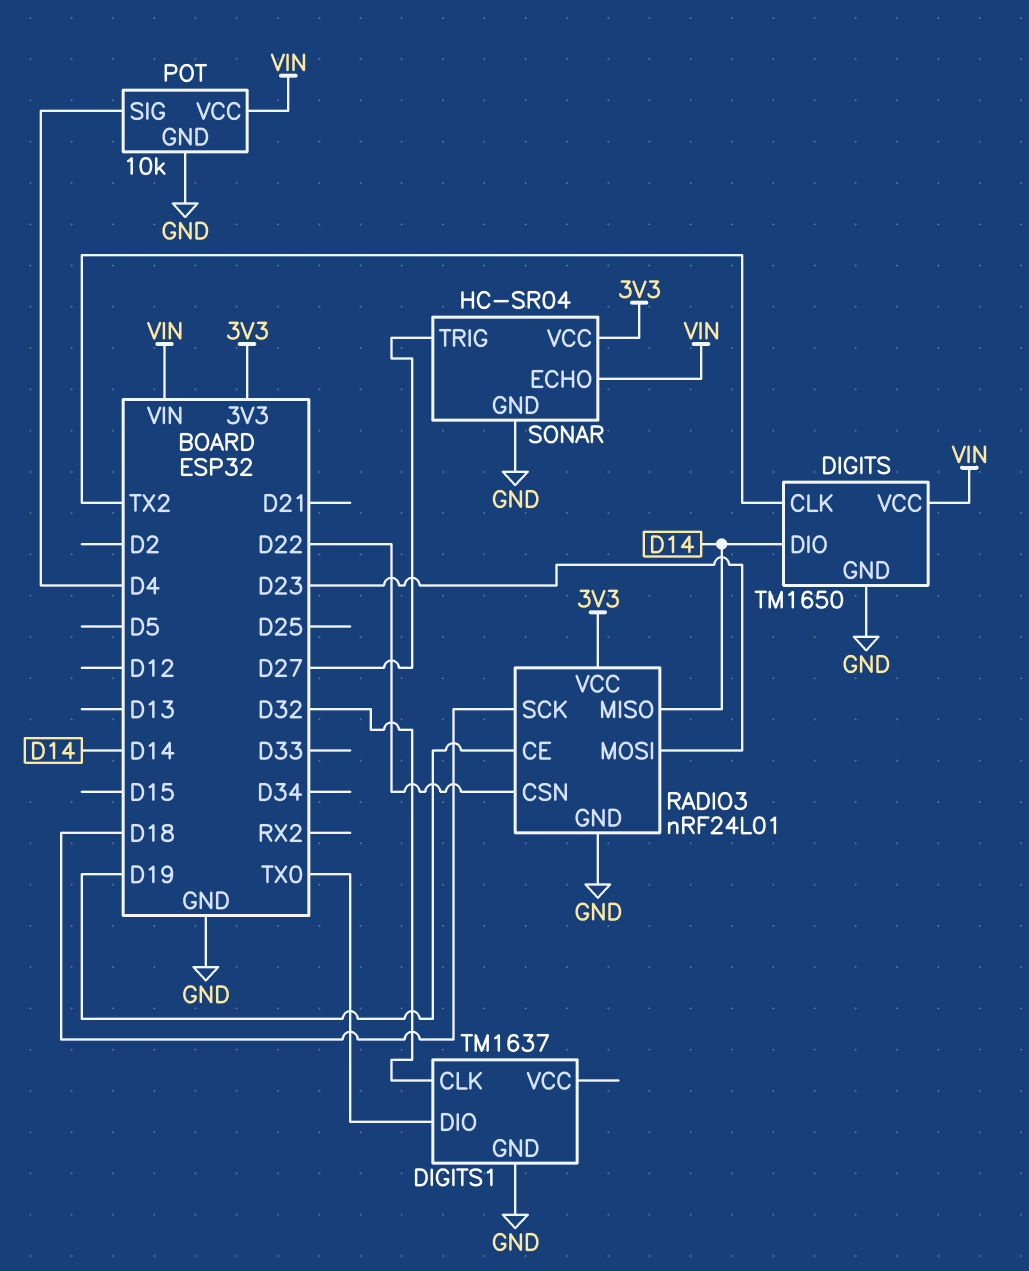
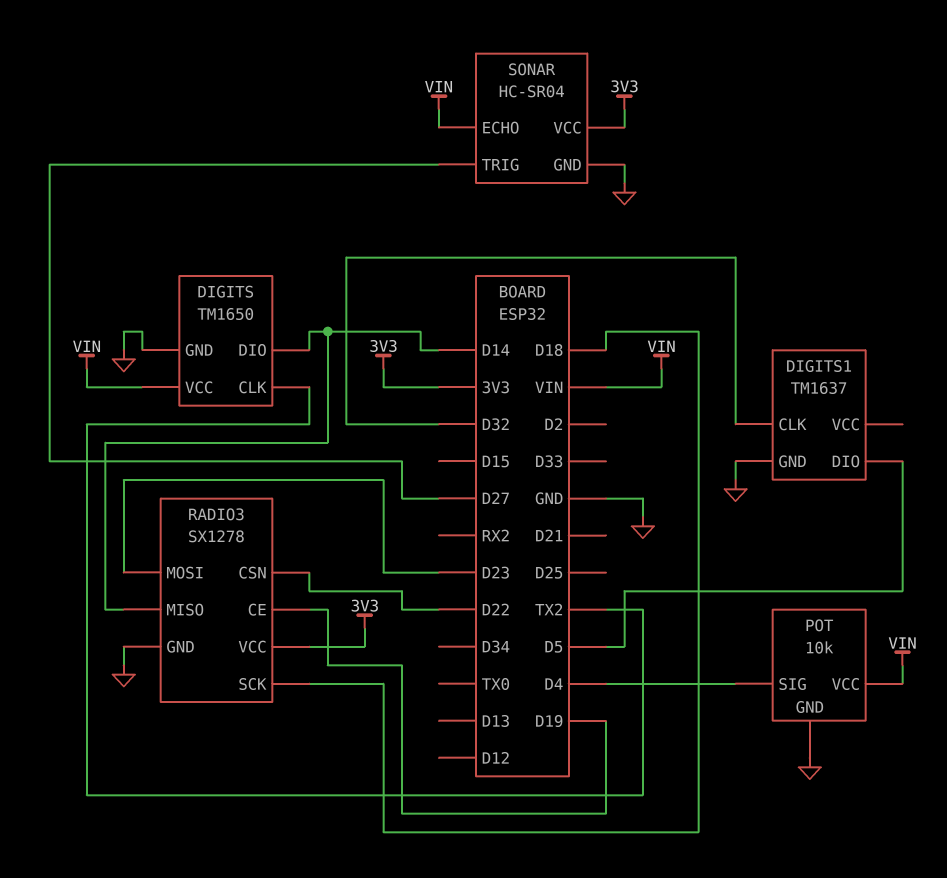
DIGITS1 pin DIO: TX0 -> D5
RADIO3: nRF24L01 -> SX1278

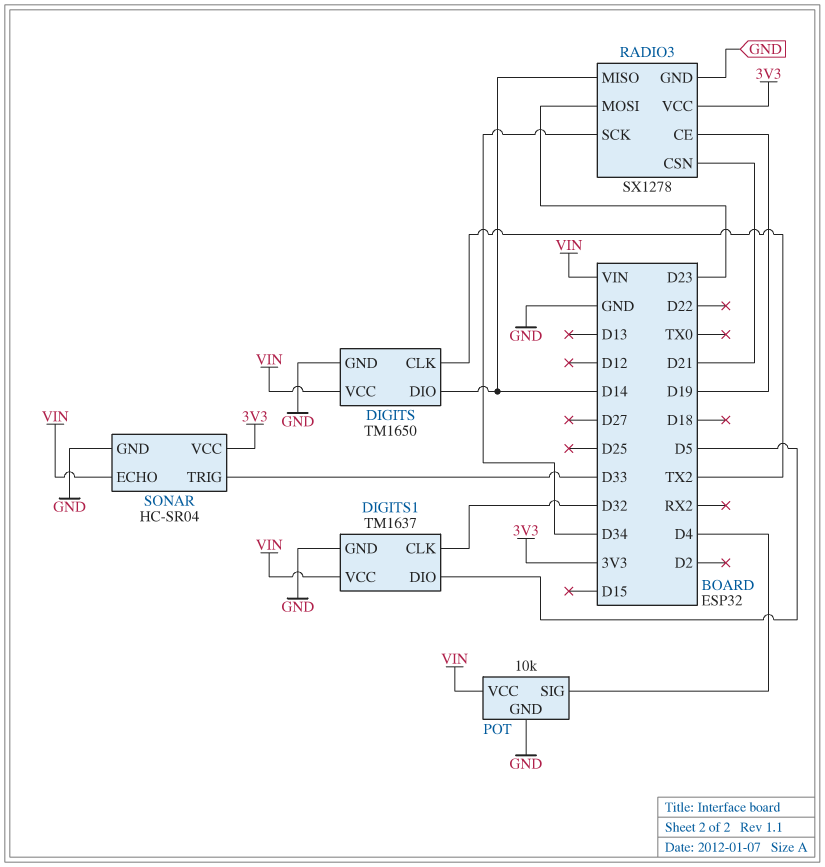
DIGITS1 pin VCC: none -> VIN
RADIO3 pin CSN: D22 -> D21
RADIO3 pin SCK: D18 -> D34
SONAR pin TRIG: D27 -> D33

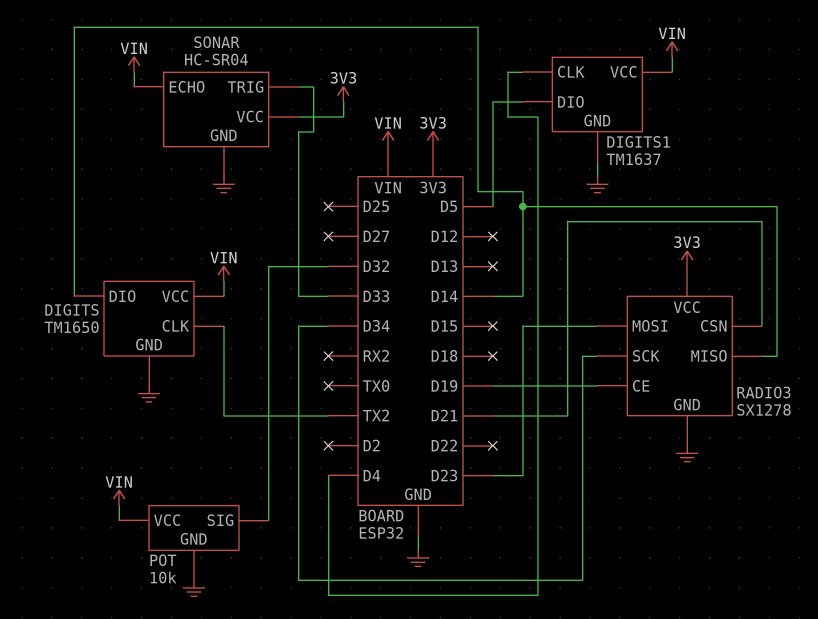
DIGITS1 pin CLK: D32 -> D4
POT pin SIG: D4 -> D32

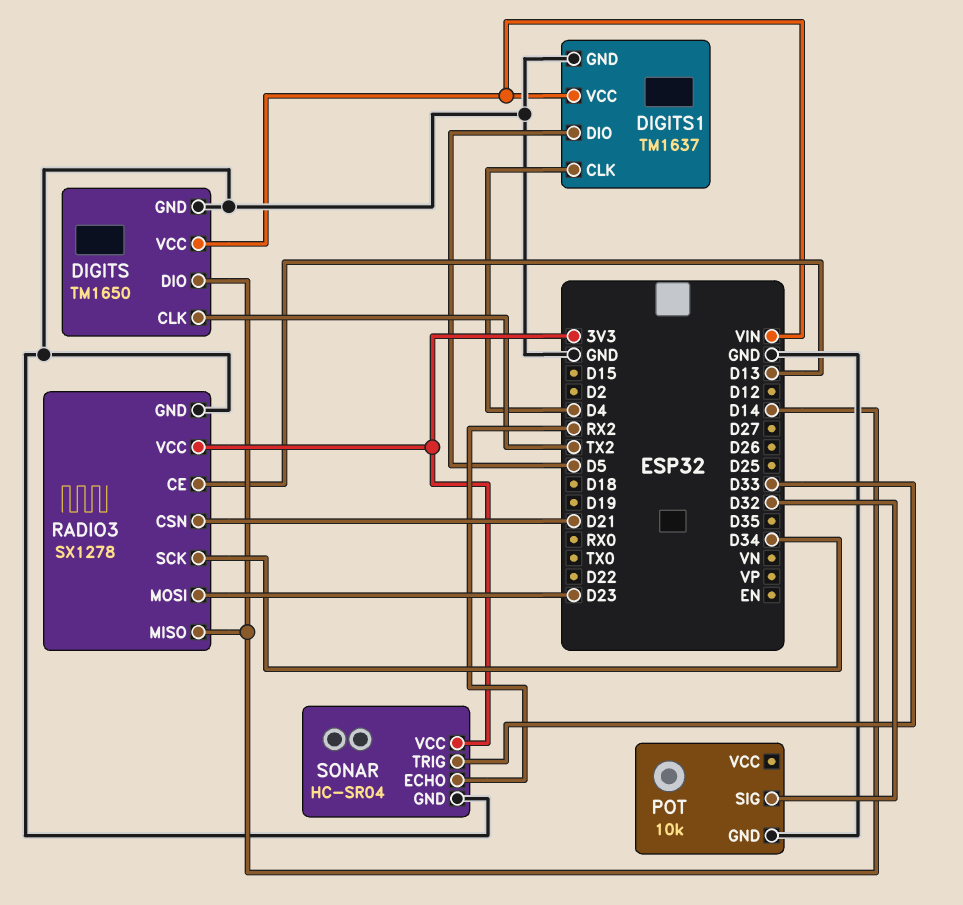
POT pin VCC: VIN -> none
RADIO3 pin CE: D19 -> D13
SONAR pin ECHO: VIN -> RX2

